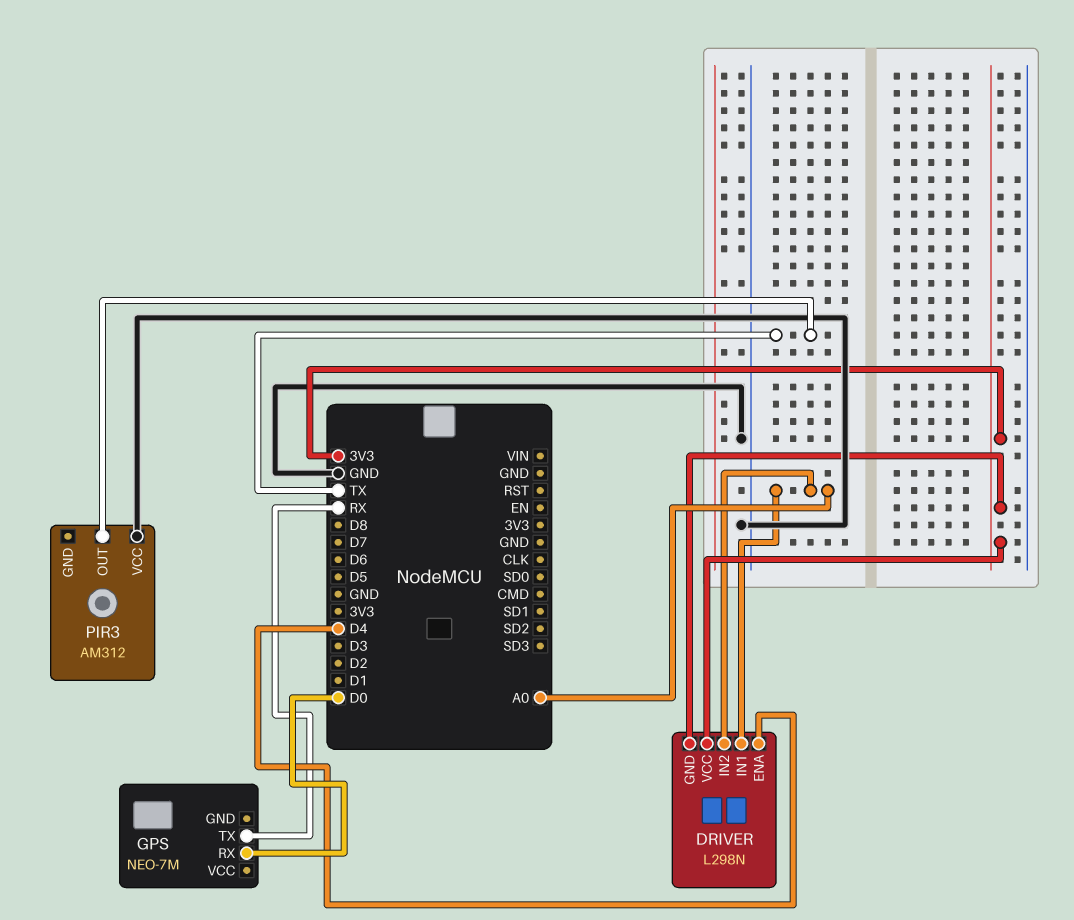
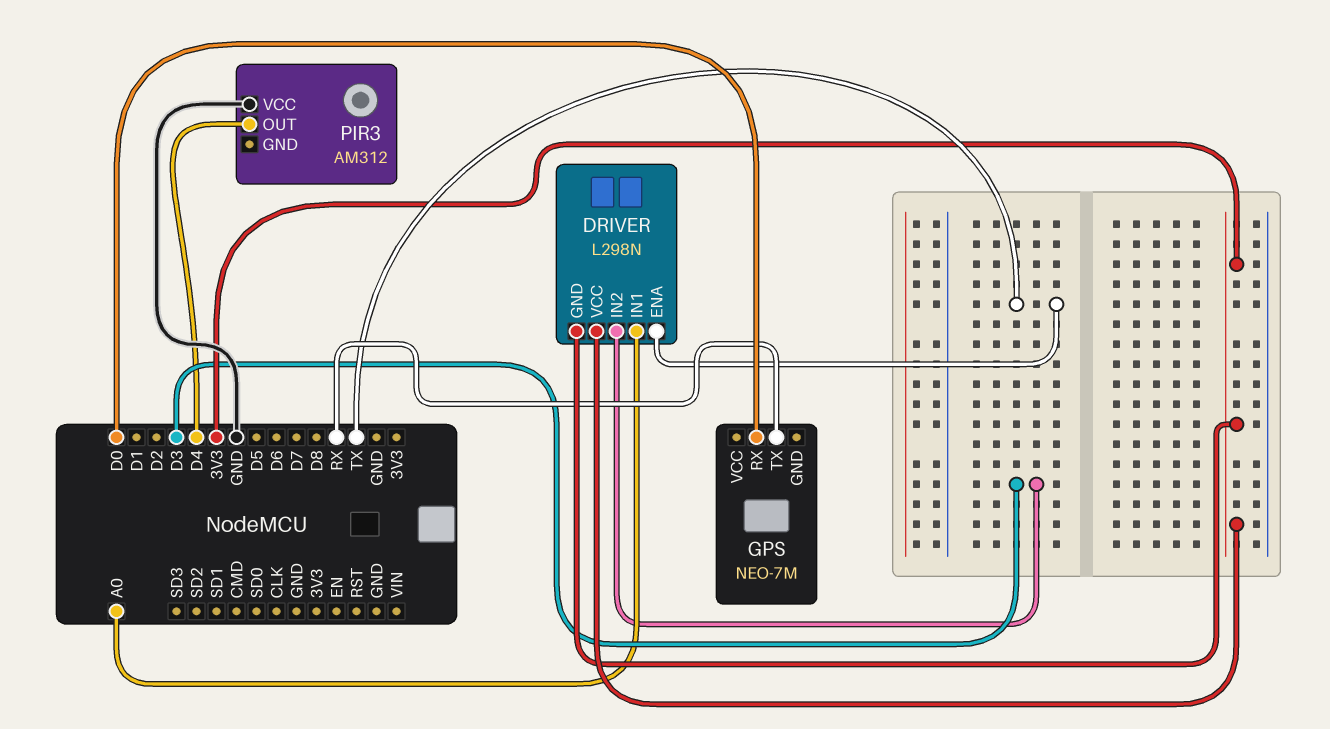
DRIVER pin ENA: D4 -> TX
DRIVER pin IN2: A0 -> D3
PIR3 pin OUT: TX -> D4

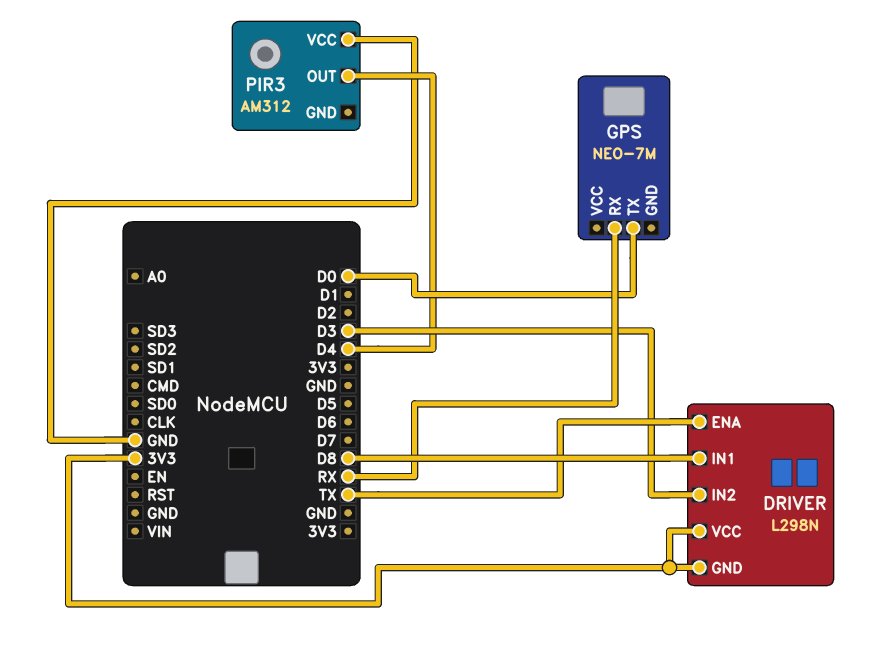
DRIVER pin IN1: A0 -> D8
GPS pin RX: D0 -> RX
GPS pin TX: RX -> D0

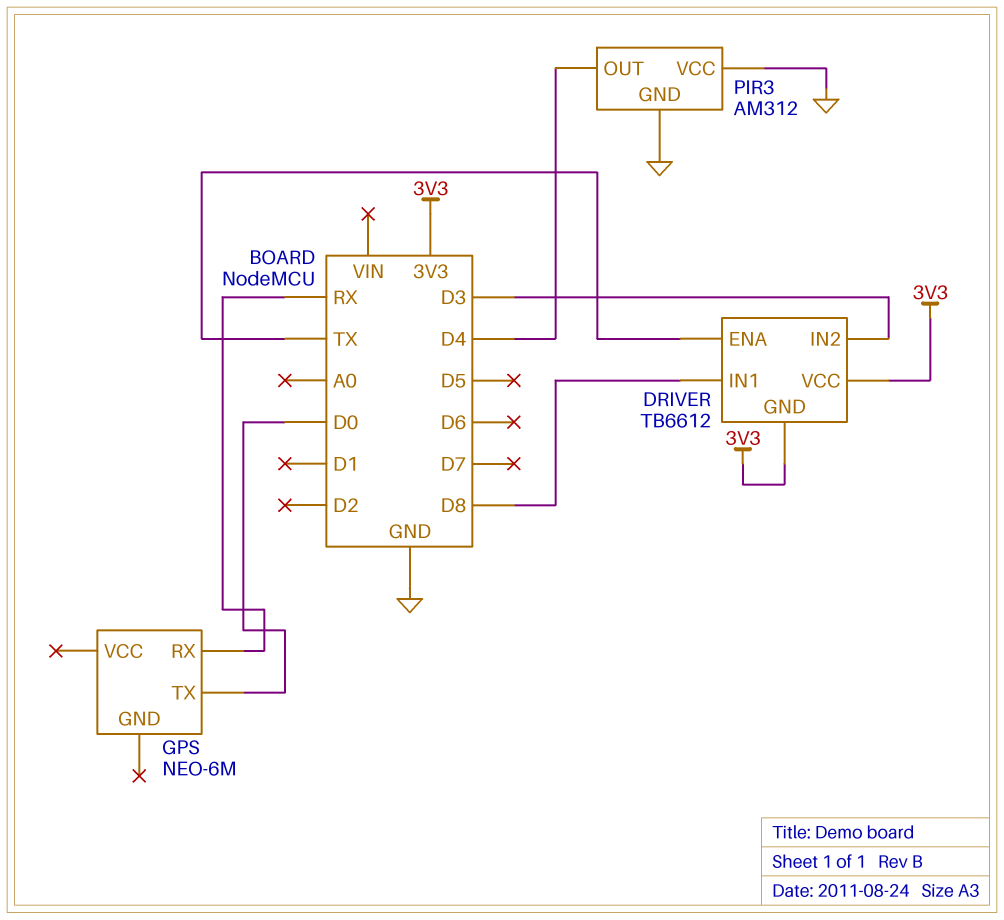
DRIVER: L298N -> TB6612
GPS: NEO-7M -> NEO-6M
PIR3 pin GND: none -> GND

